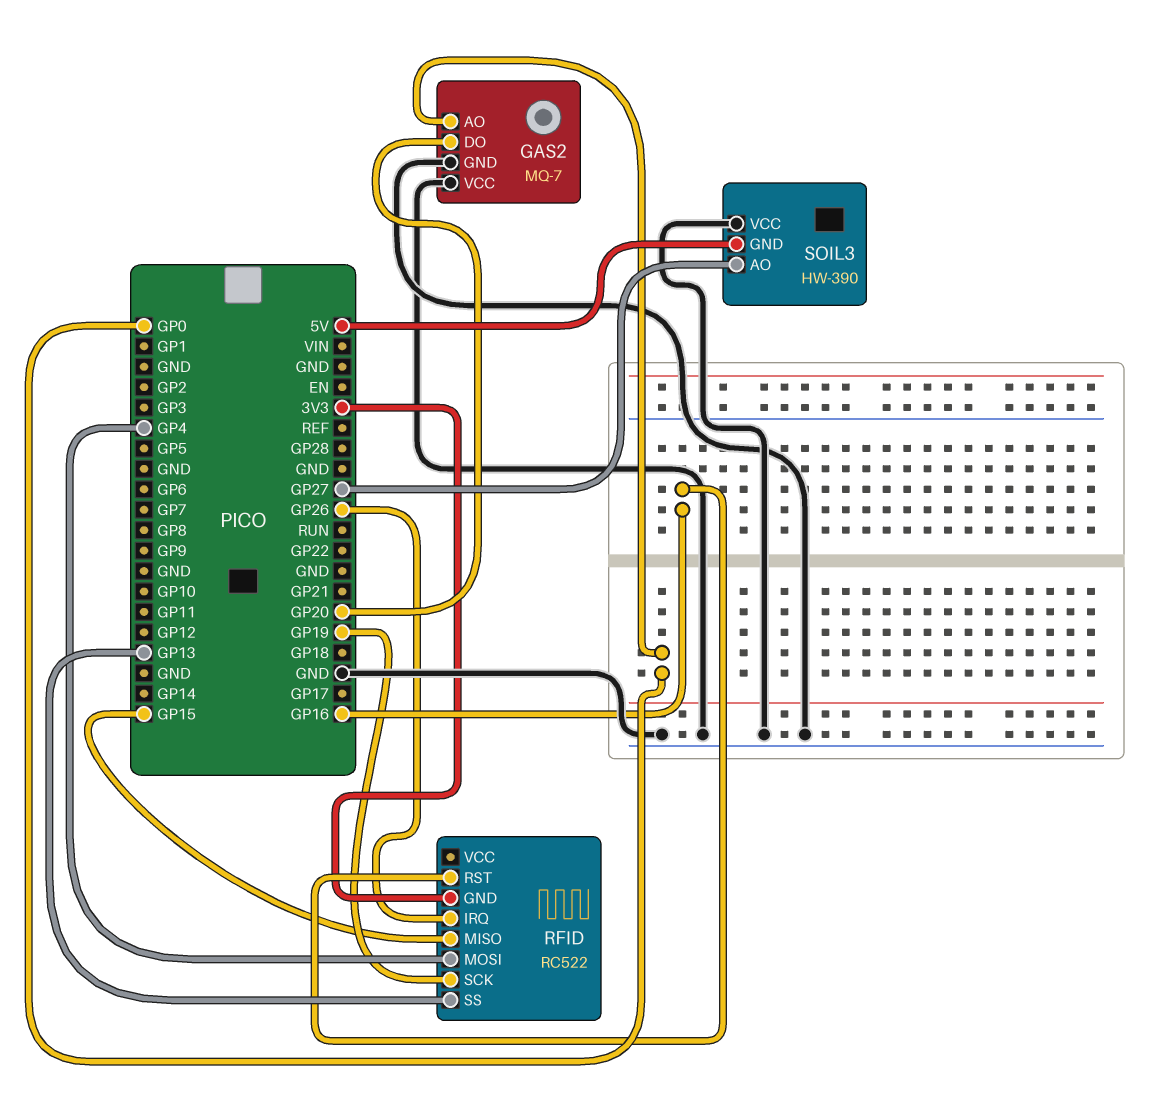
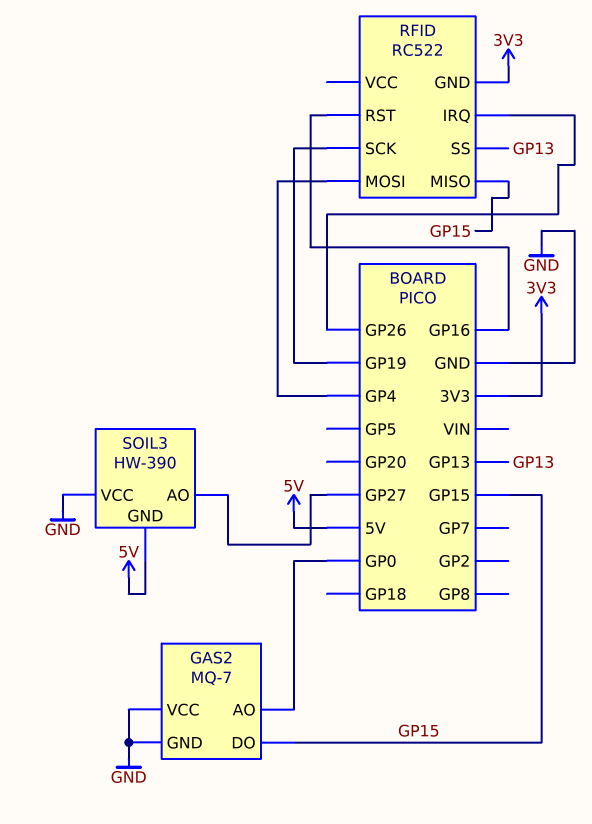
GAS2 pin DO: GP20 -> GP15

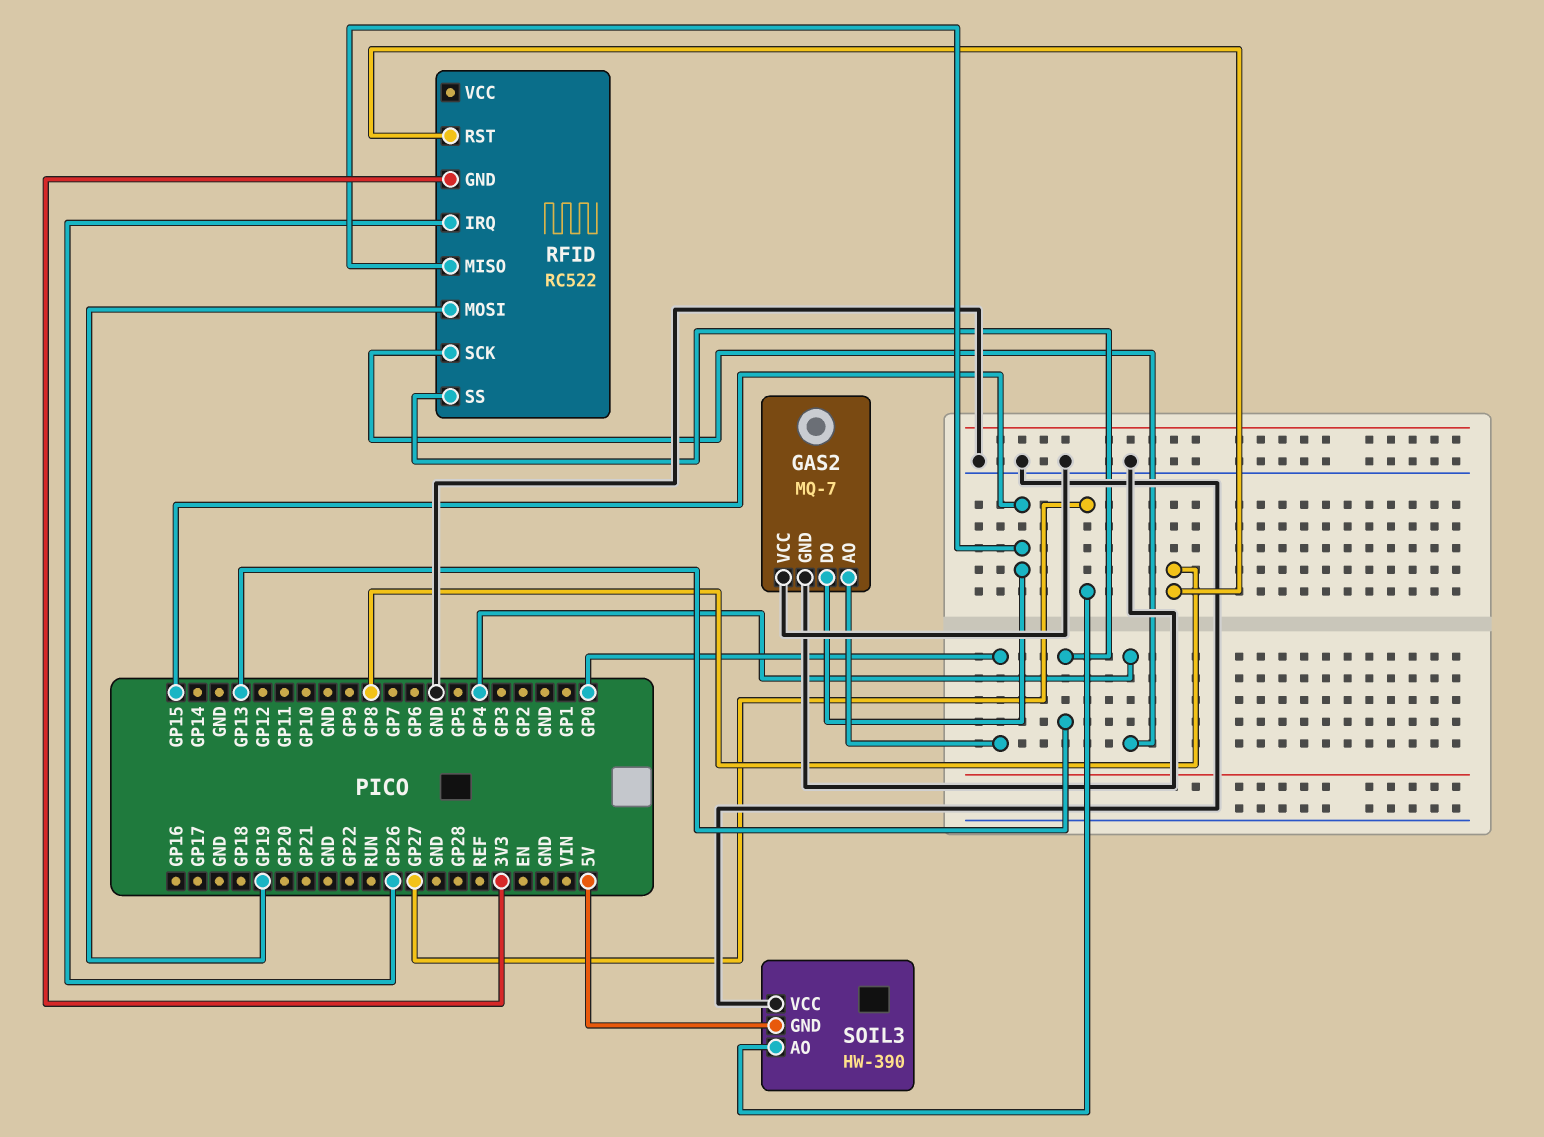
RFID pin MOSI: GP4 -> GP19
RFID pin RST: GP16 -> GP8
RFID pin SCK: GP19 -> GP4

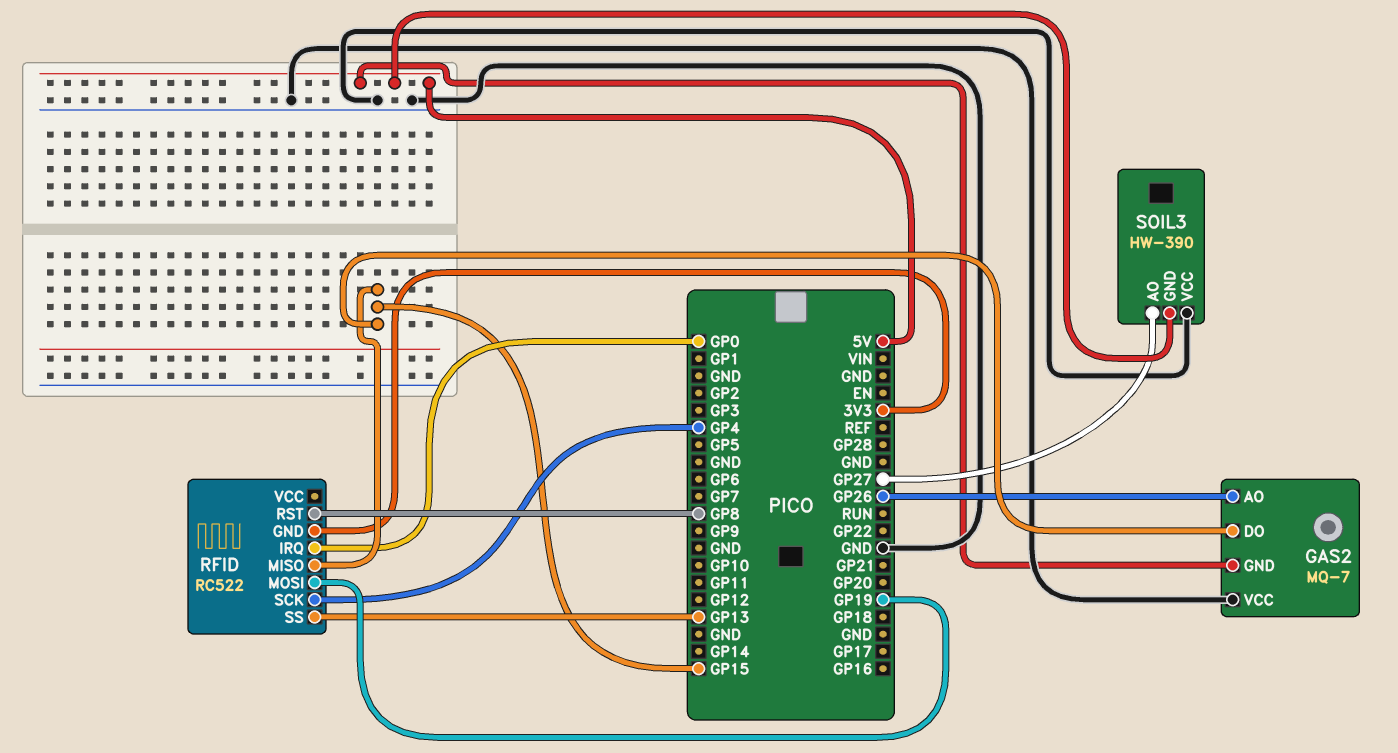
GAS2 pin AO: GP0 -> GP26
GAS2 pin GND: GND -> 5V
RFID pin IRQ: GP26 -> GP0

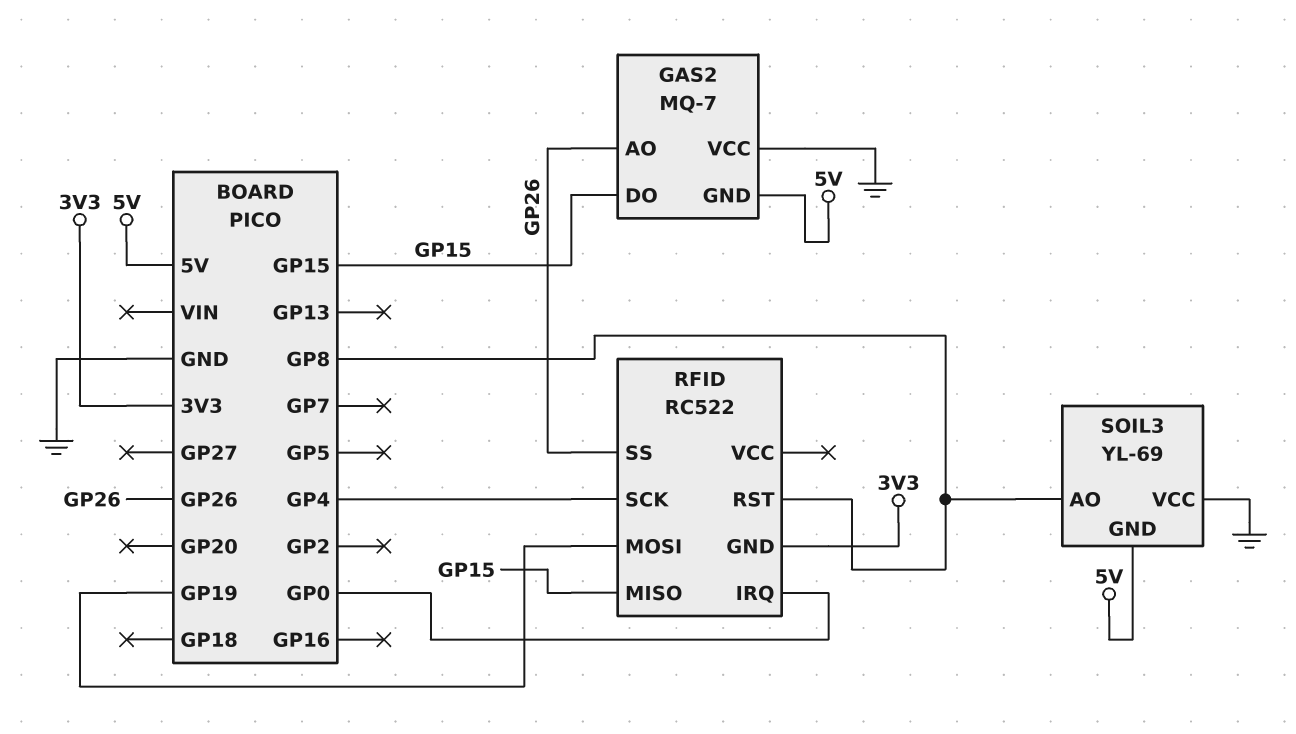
RFID pin SS: GP13 -> GP26
SOIL3: HW-390 -> YL-69
SOIL3 pin AO: GP27 -> GP8

